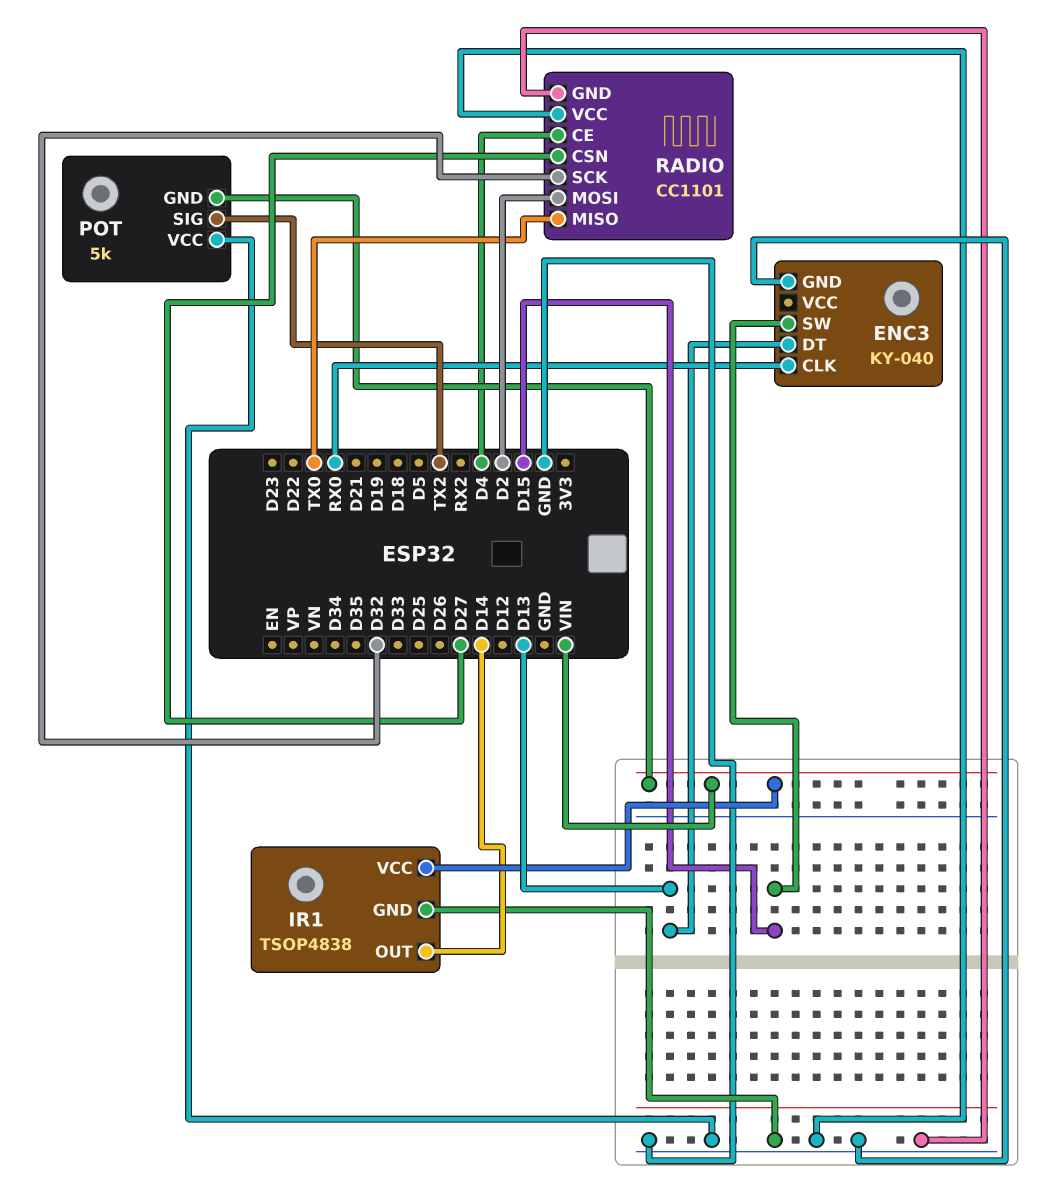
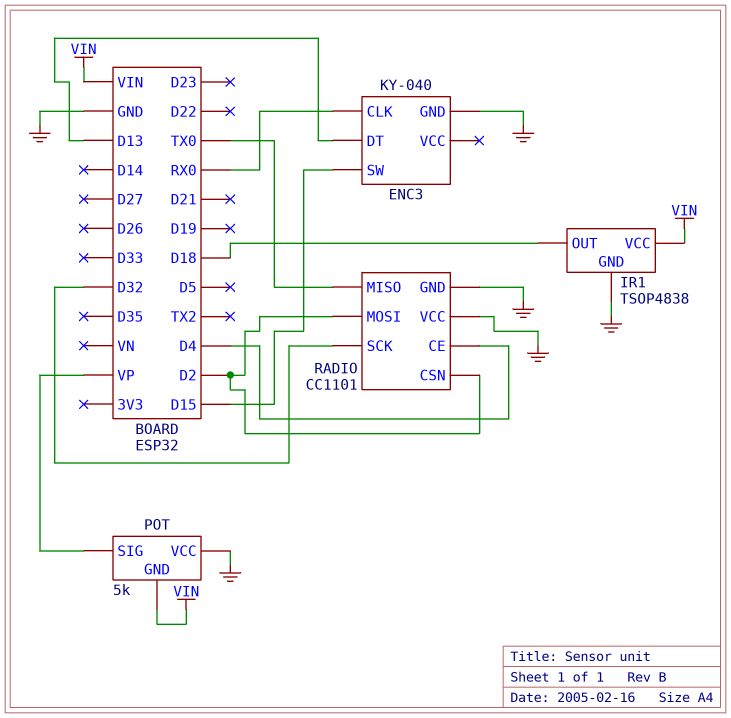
IR1 pin OUT: D14 -> D18
POT pin SIG: TX2 -> VP
RADIO pin CSN: D27 -> D2

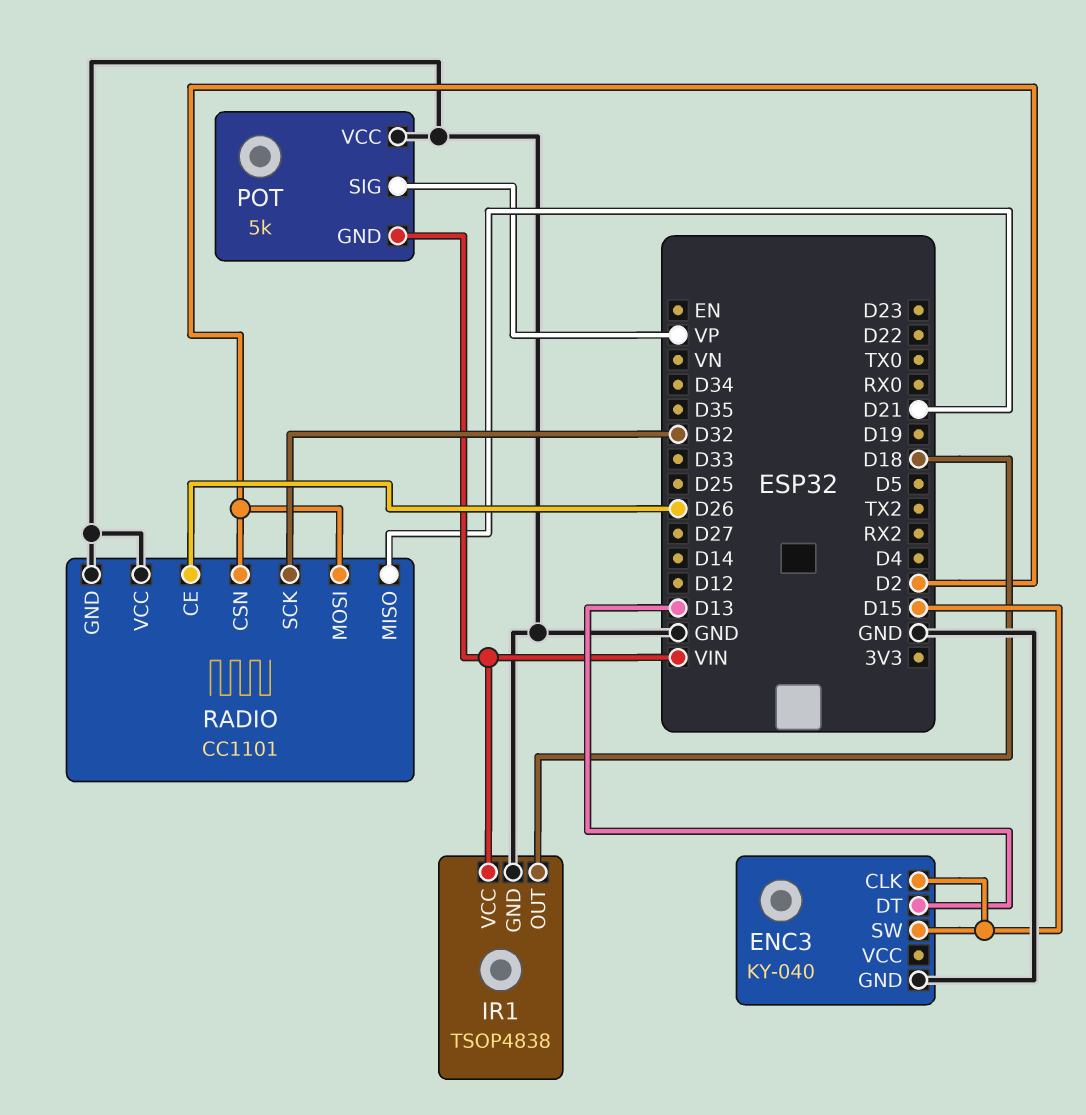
ENC3 pin CLK: RX0 -> D15
RADIO pin CE: D4 -> D26
RADIO pin MISO: TX0 -> D21

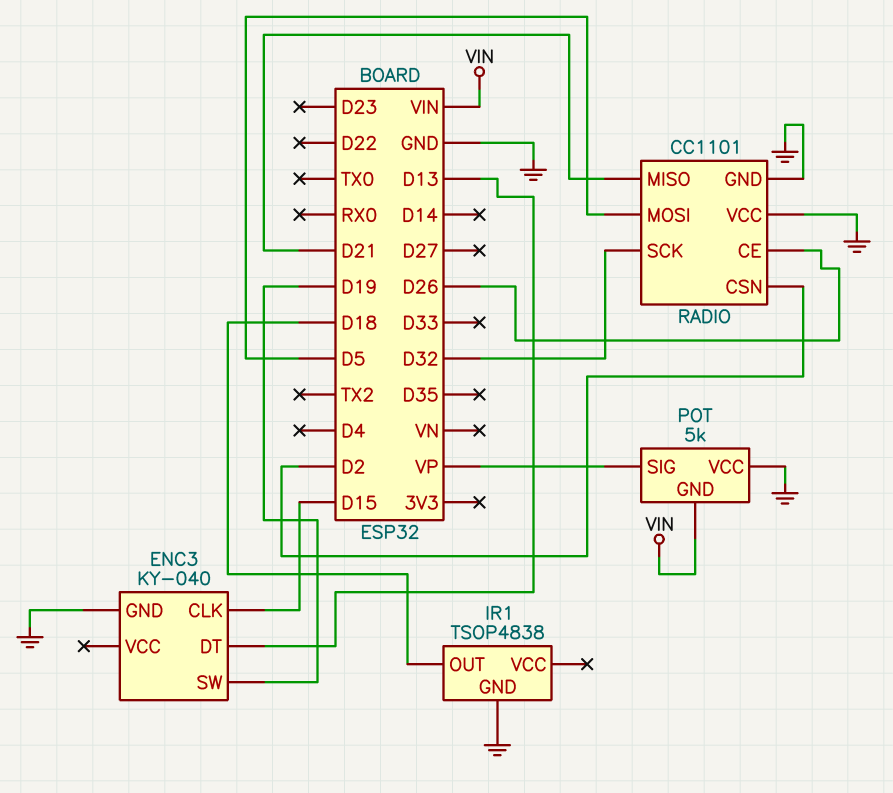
ENC3 pin SW: D15 -> D19
IR1 pin VCC: VIN -> none
RADIO pin MOSI: D2 -> D5

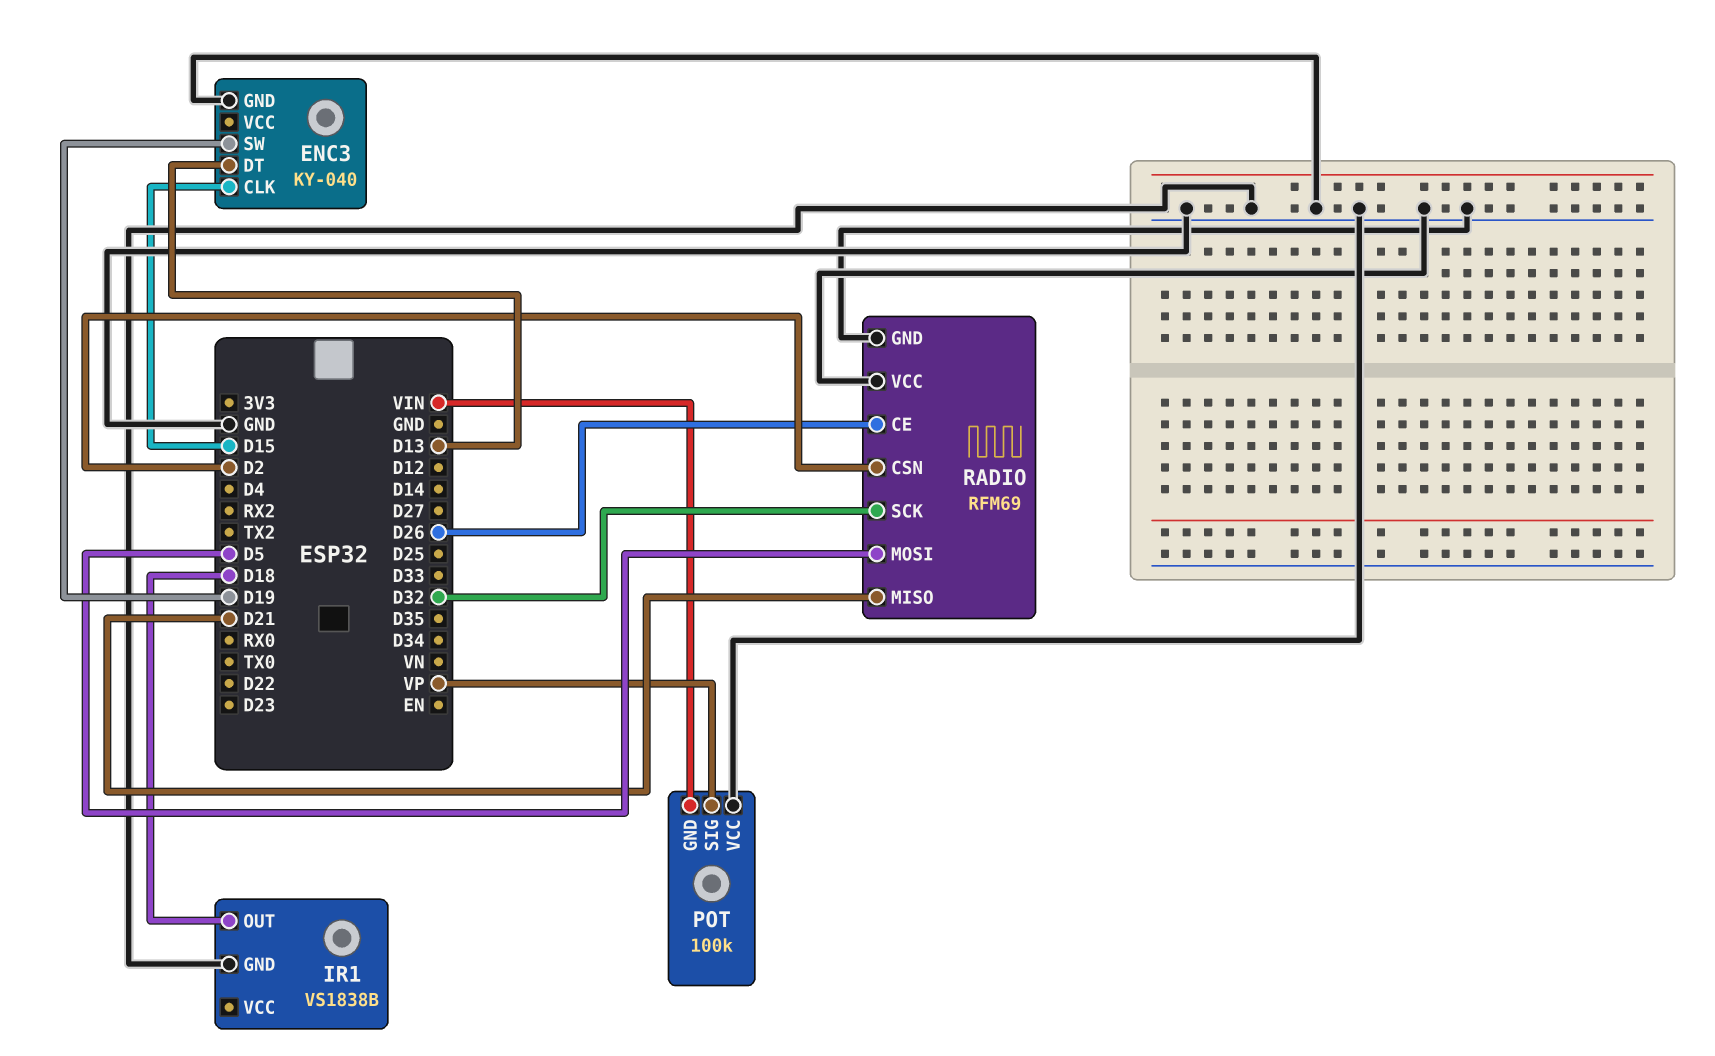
IR1: TSOP4838 -> VS1838B
POT: 5k -> 100k
RADIO: CC1101 -> RFM69

